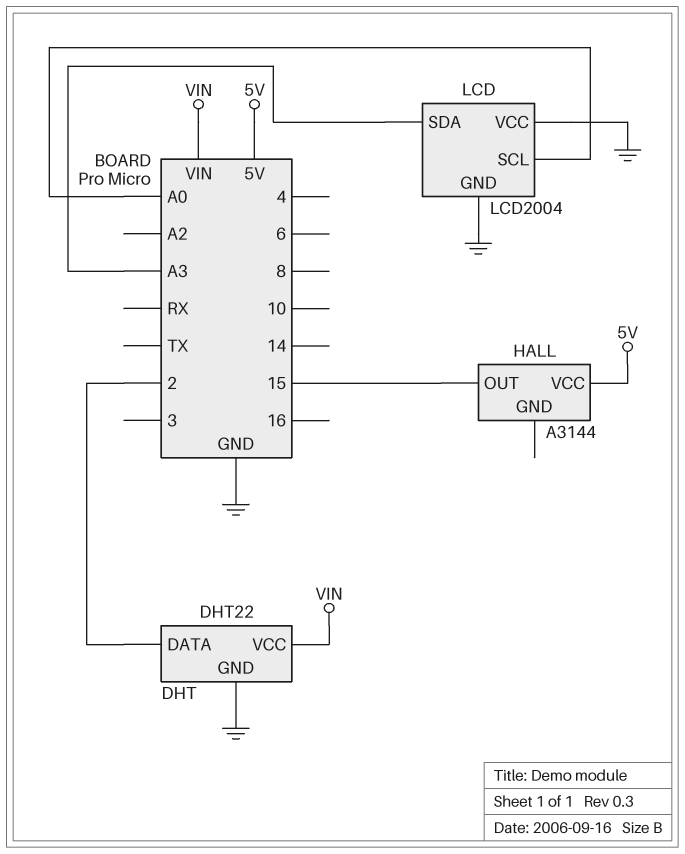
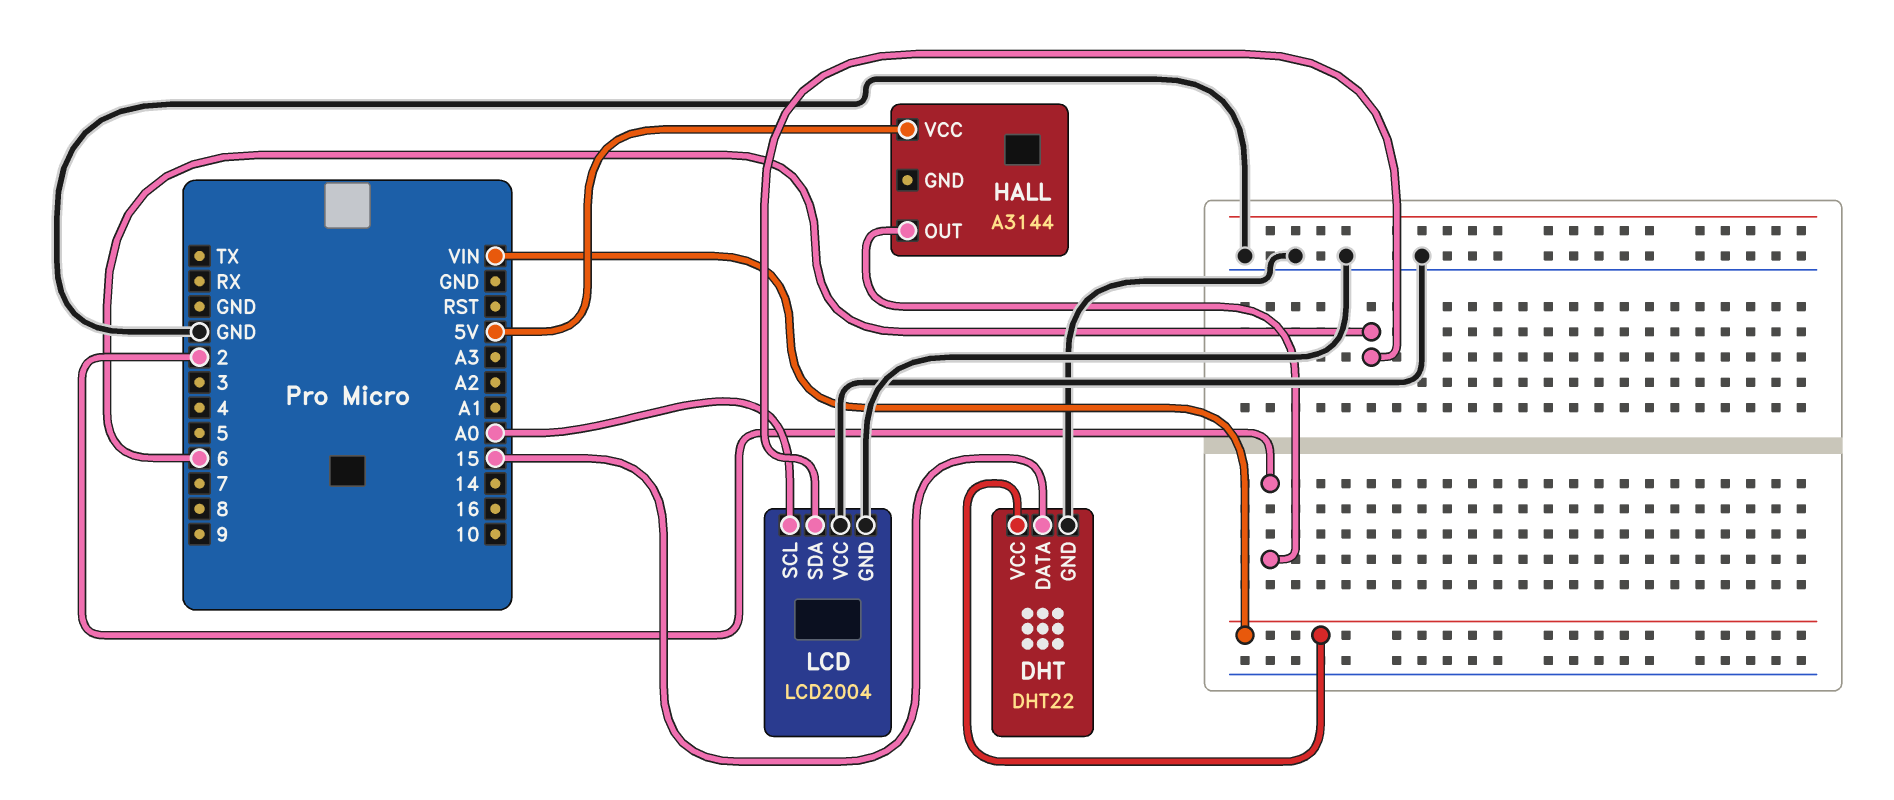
DHT pin DATA: 2 -> 15
HALL pin OUT: 15 -> 2
LCD pin SDA: A3 -> 6

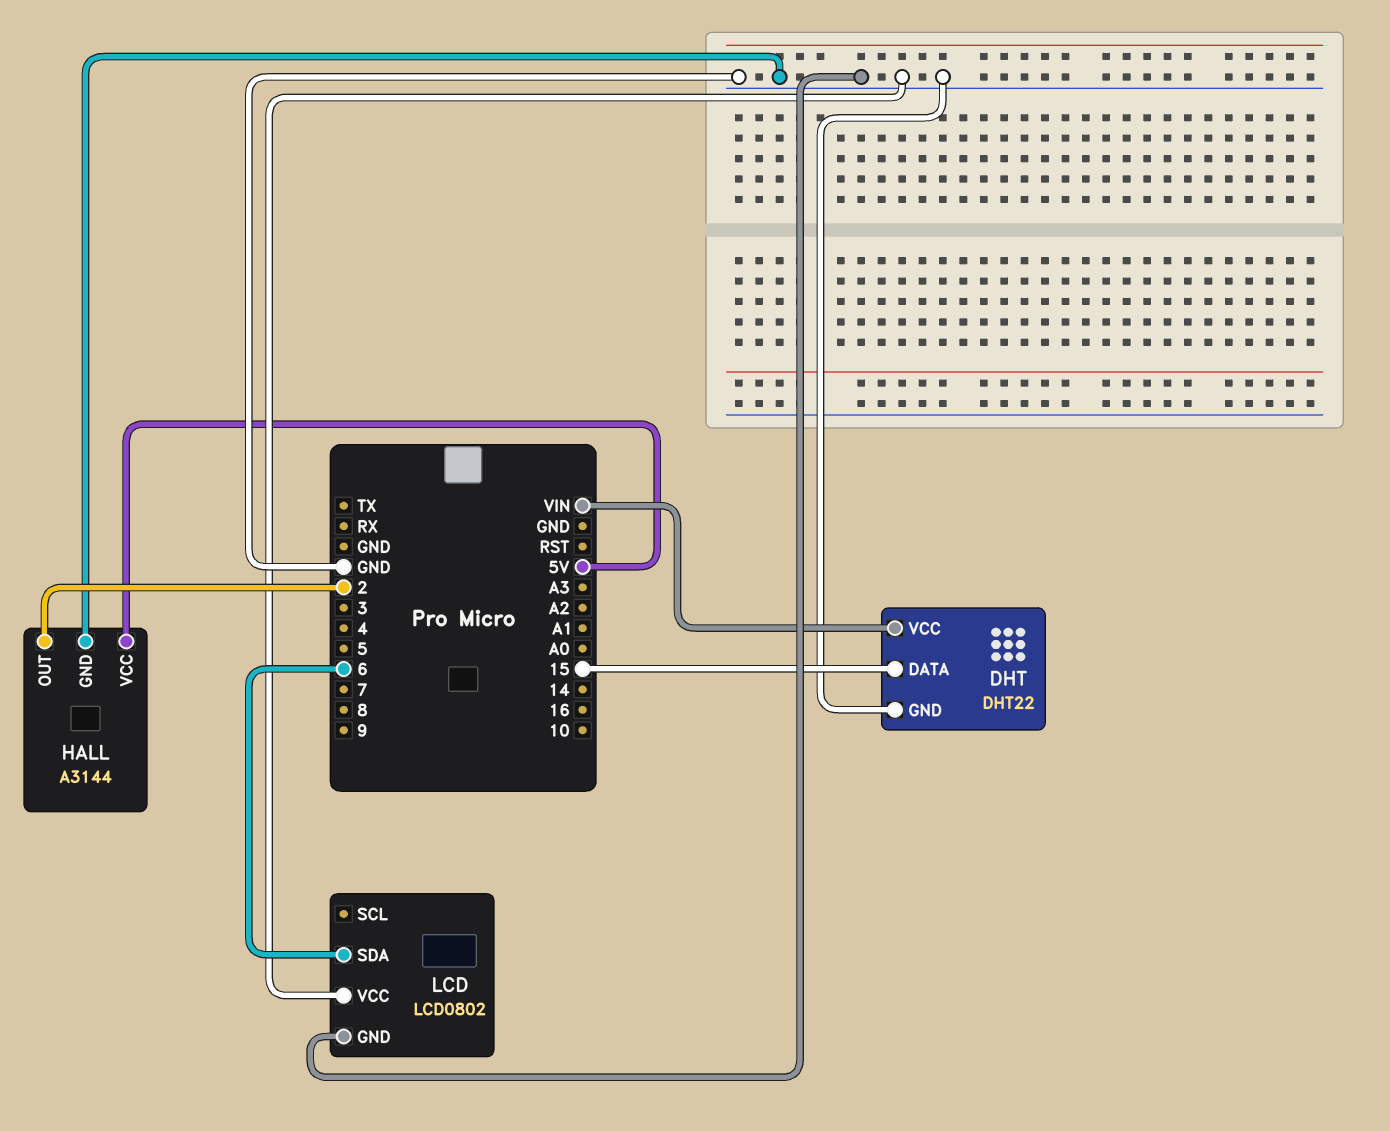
HALL pin GND: none -> GND
LCD: LCD2004 -> LCD0802
LCD pin SCL: A0 -> none

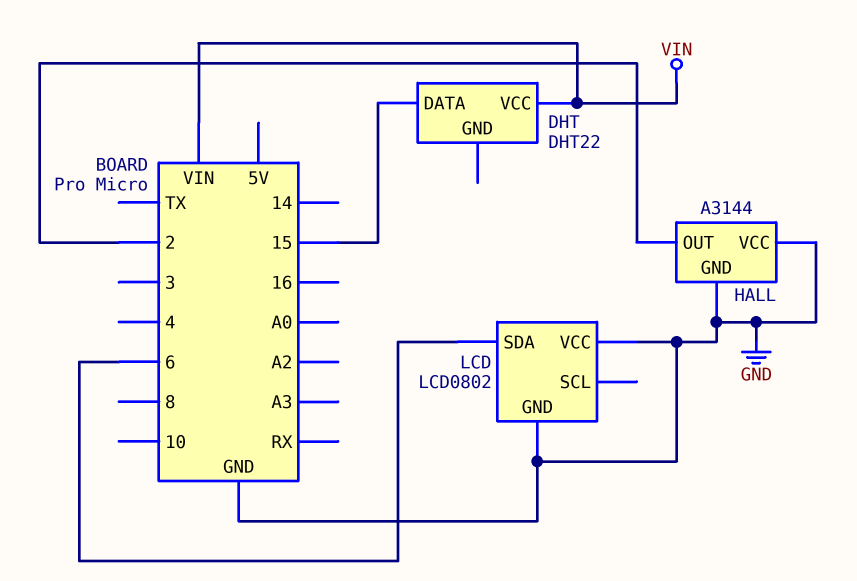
DHT pin GND: GND -> none
HALL pin VCC: 5V -> GND

